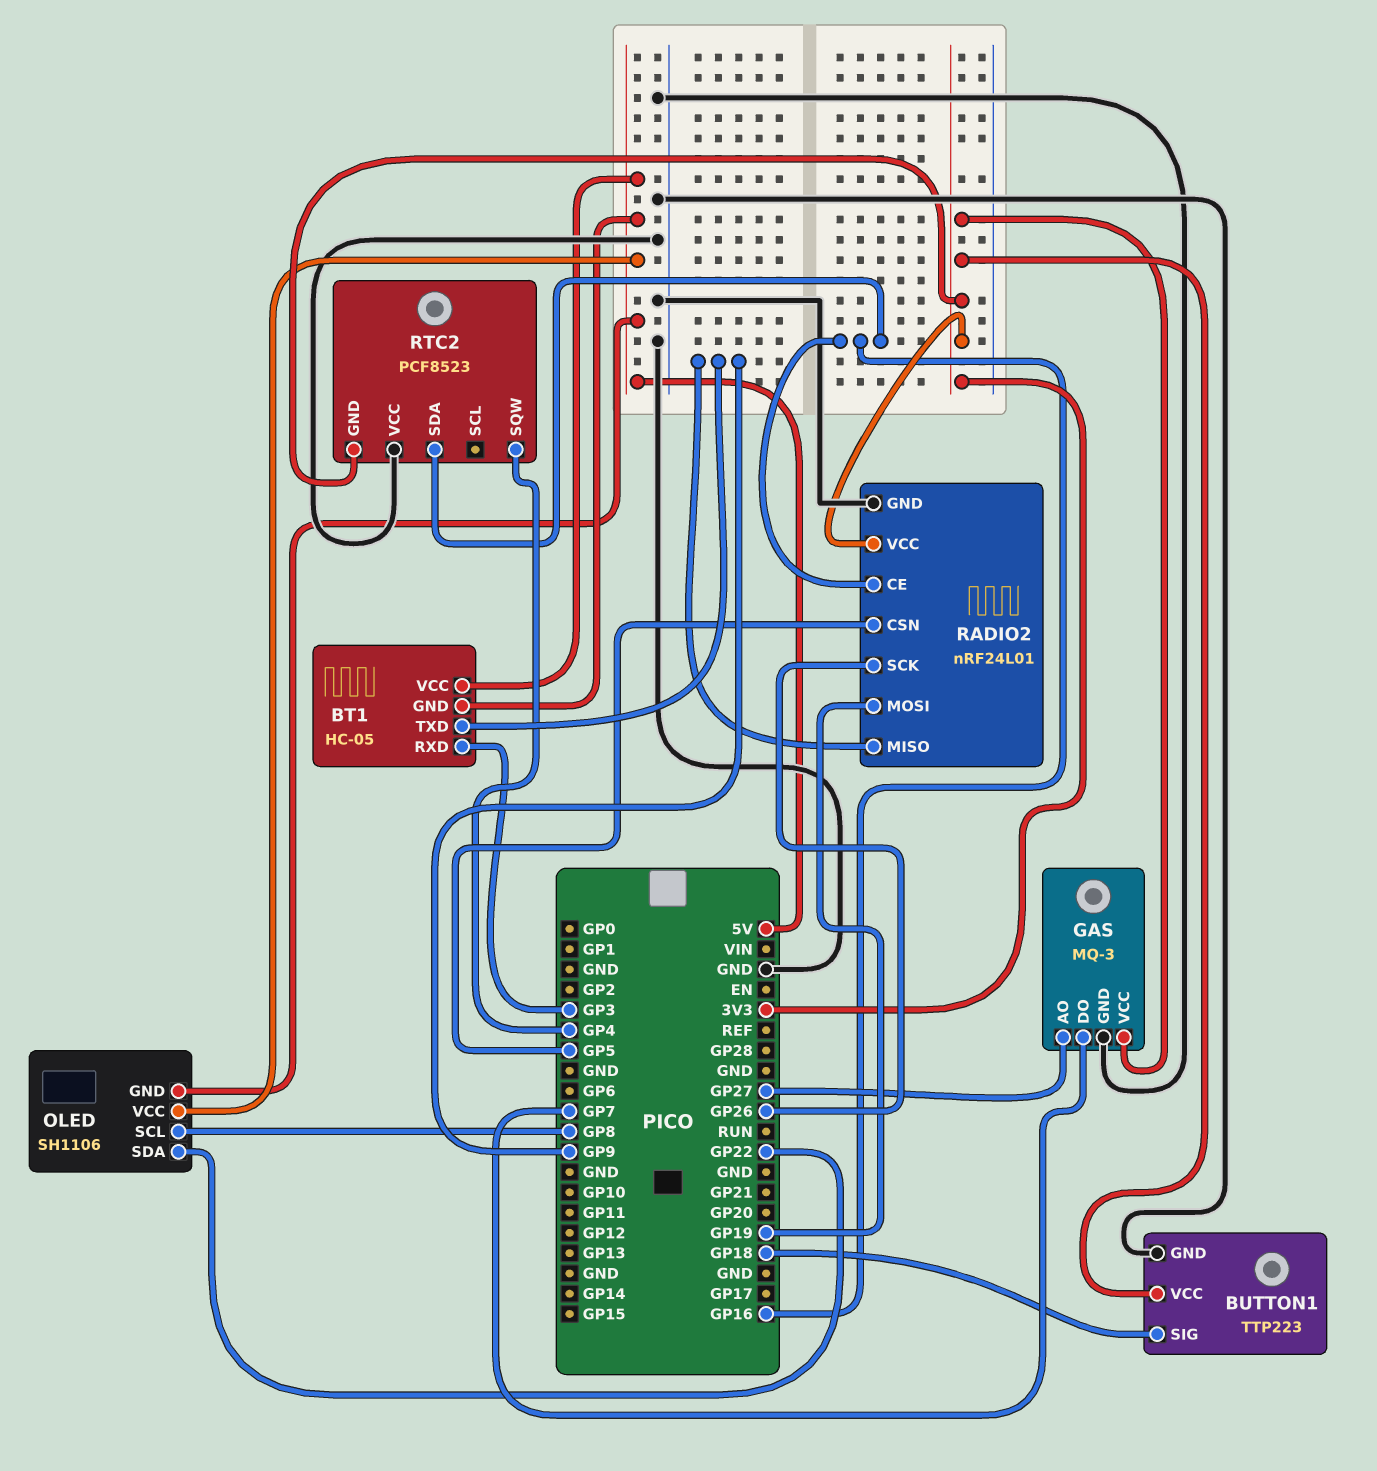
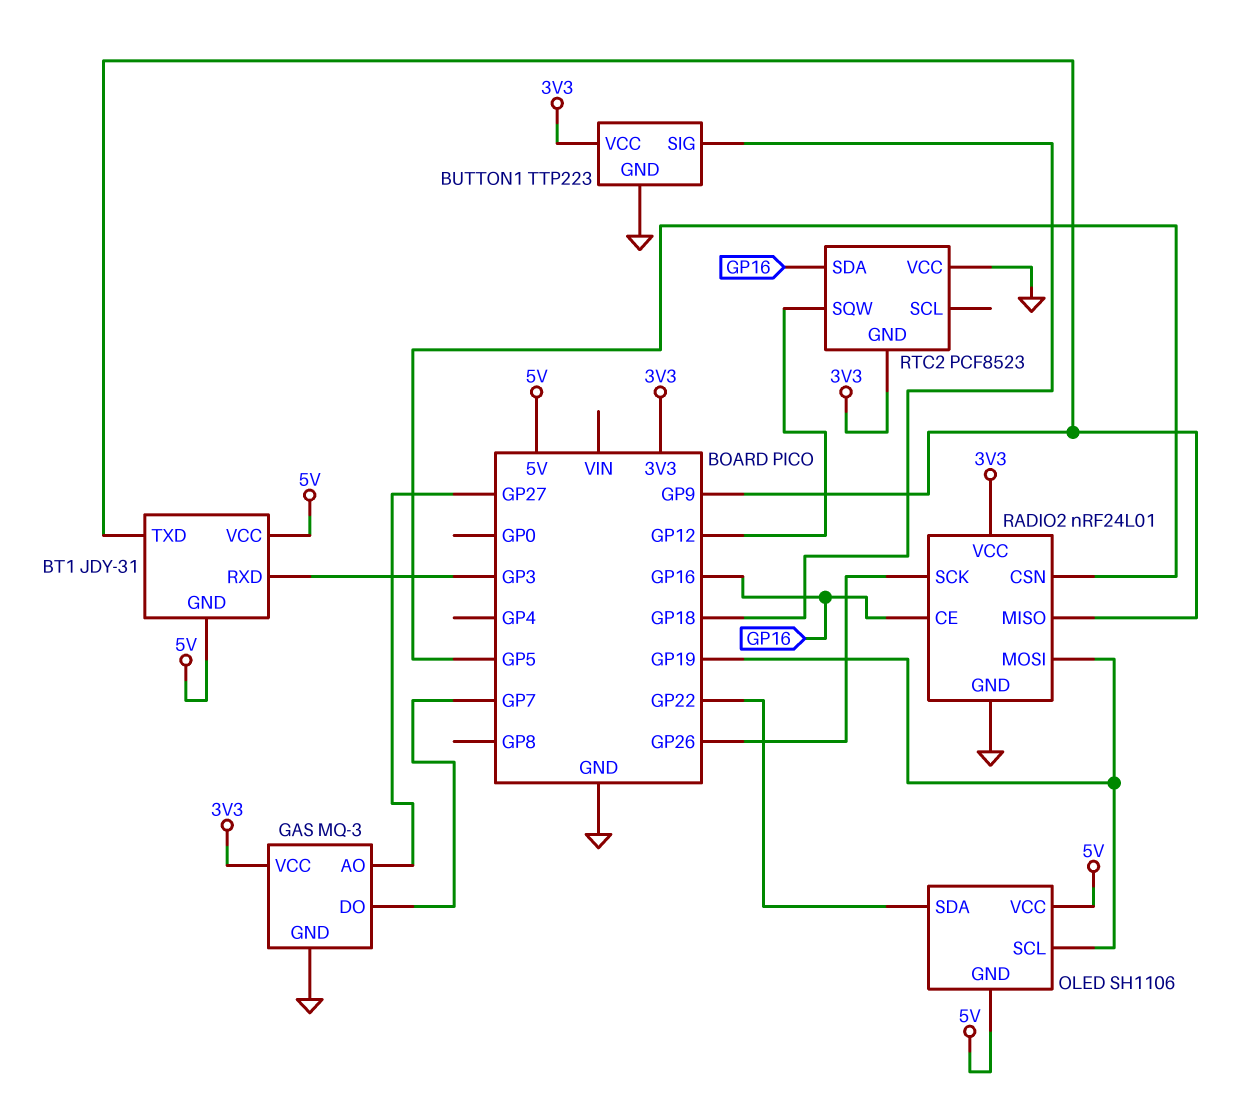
BT1: HC-05 -> JDY-31
OLED pin SCL: GP8 -> GP19
RTC2 pin SQW: GP4 -> GP12

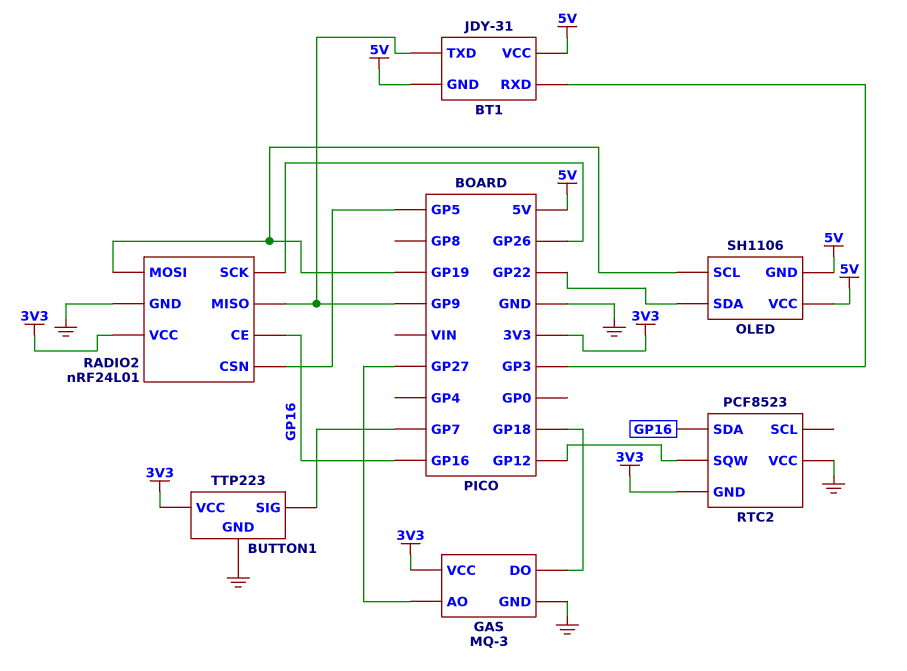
BUTTON1 pin SIG: GP18 -> GP7
GAS pin DO: GP7 -> GP18

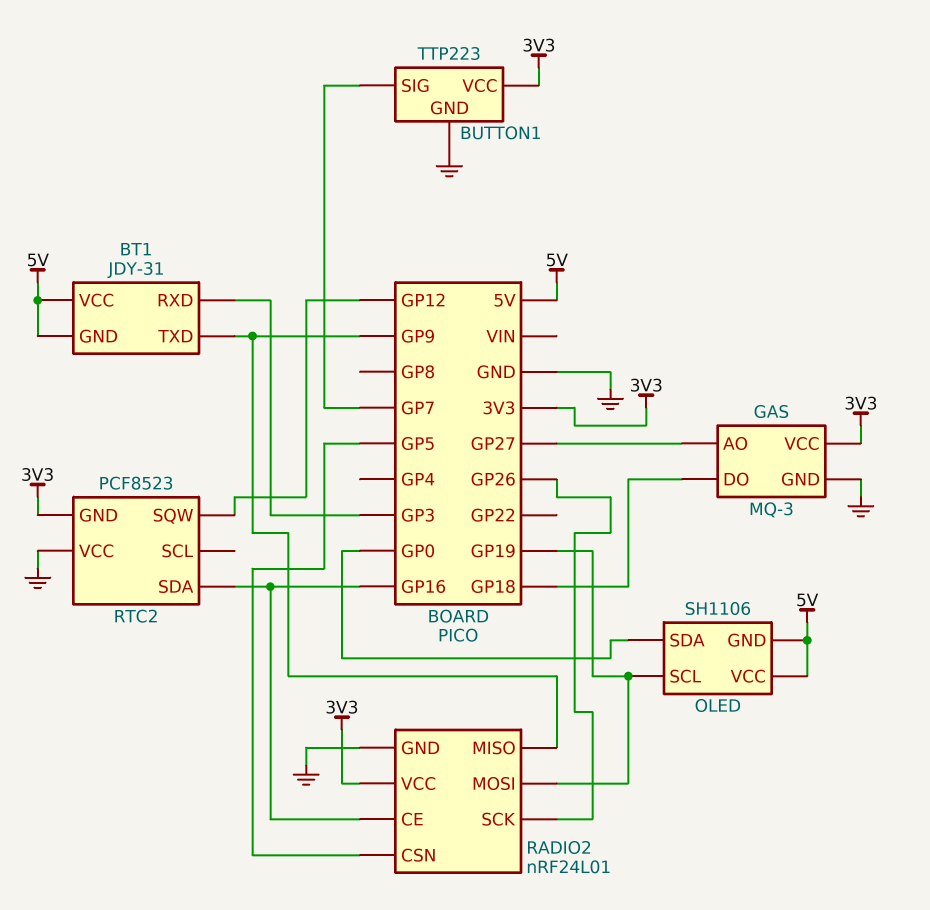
OLED pin SDA: GP22 -> GP0

